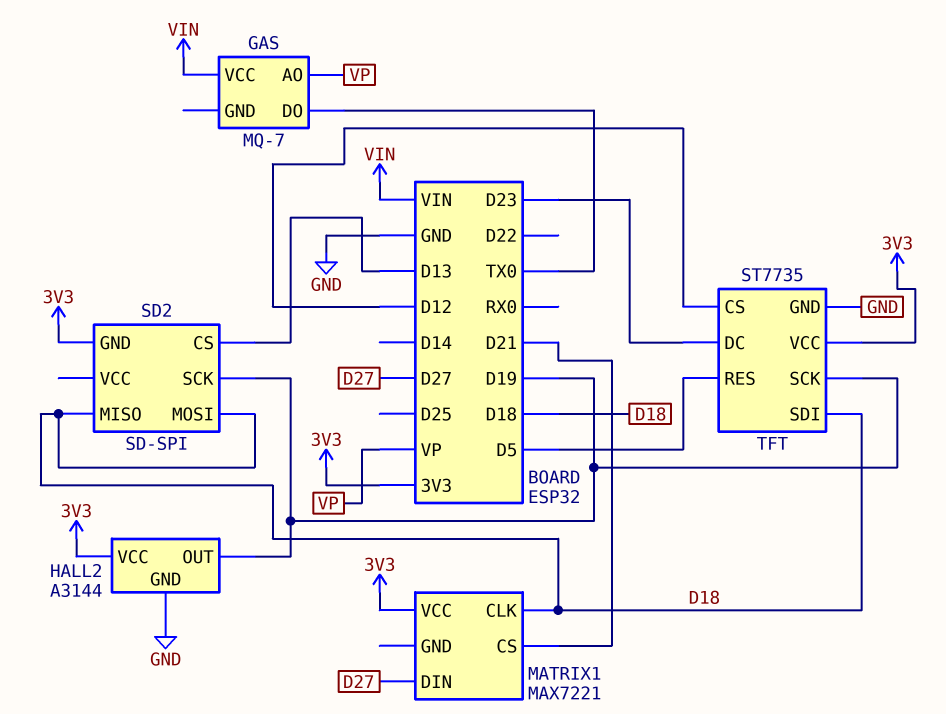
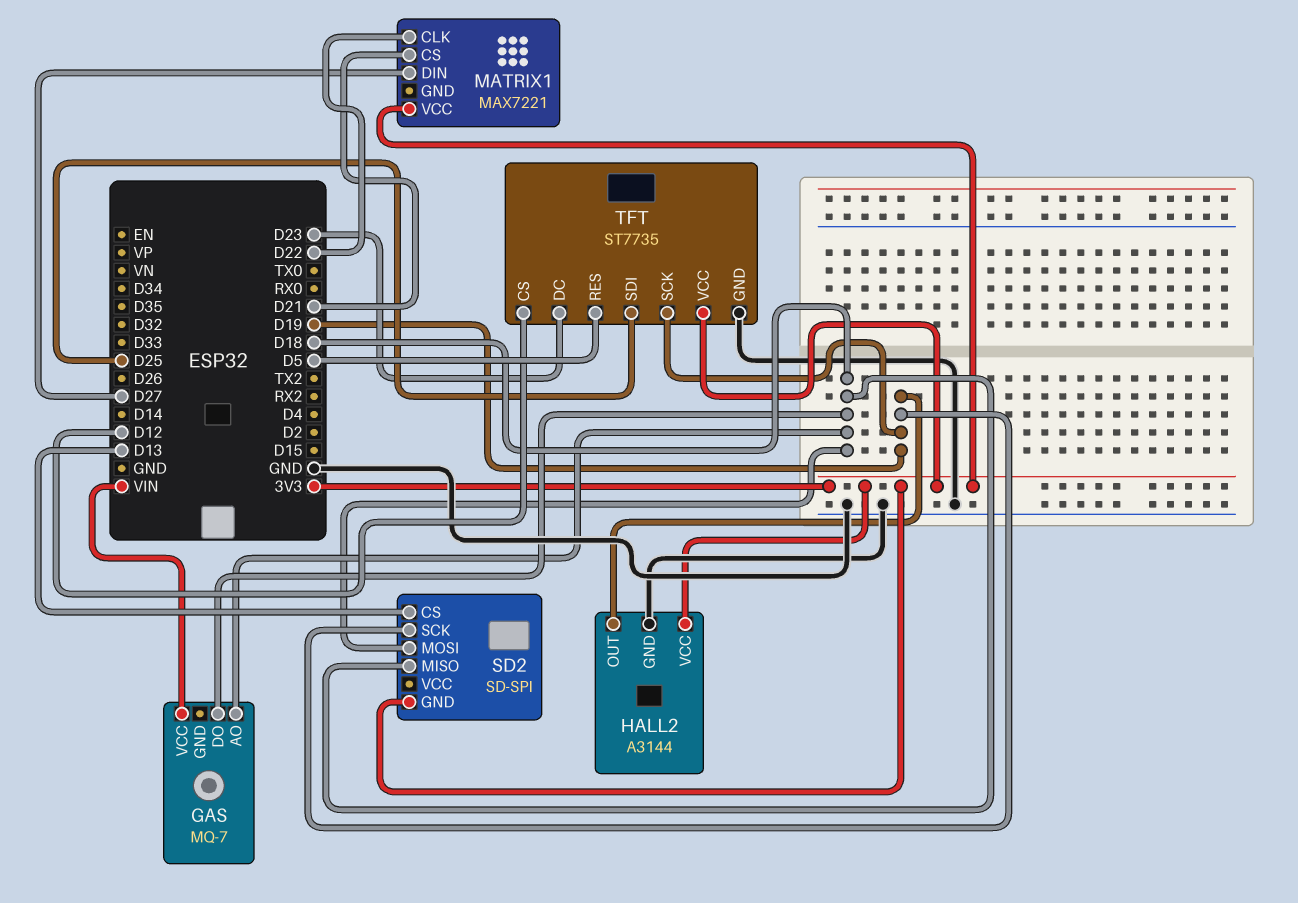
GAS pin AO: VP -> D18
GAS pin DO: TX0 -> D18
MATRIX1 pin CLK: D18 -> D22
TFT pin SDI: D18 -> D25

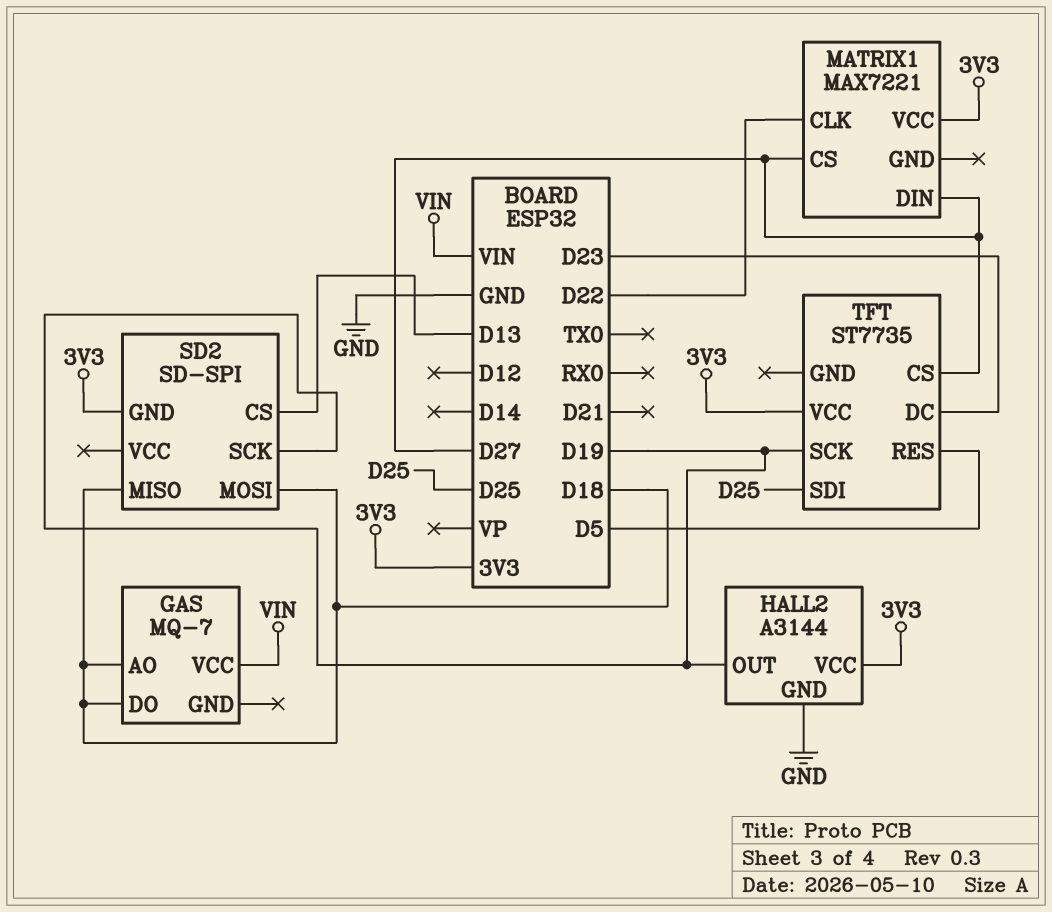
MATRIX1 pin CS: D21 -> D27
TFT pin CS: D12 -> D27
TFT pin GND: GND -> none

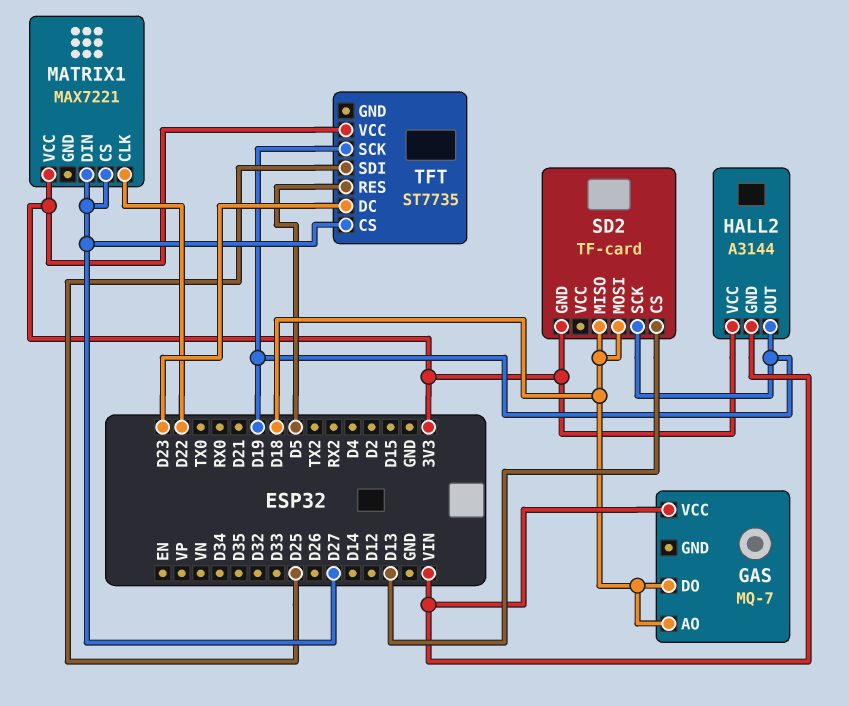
HALL2 pin GND: GND -> VIN
SD2: SD-SPI -> TF-card

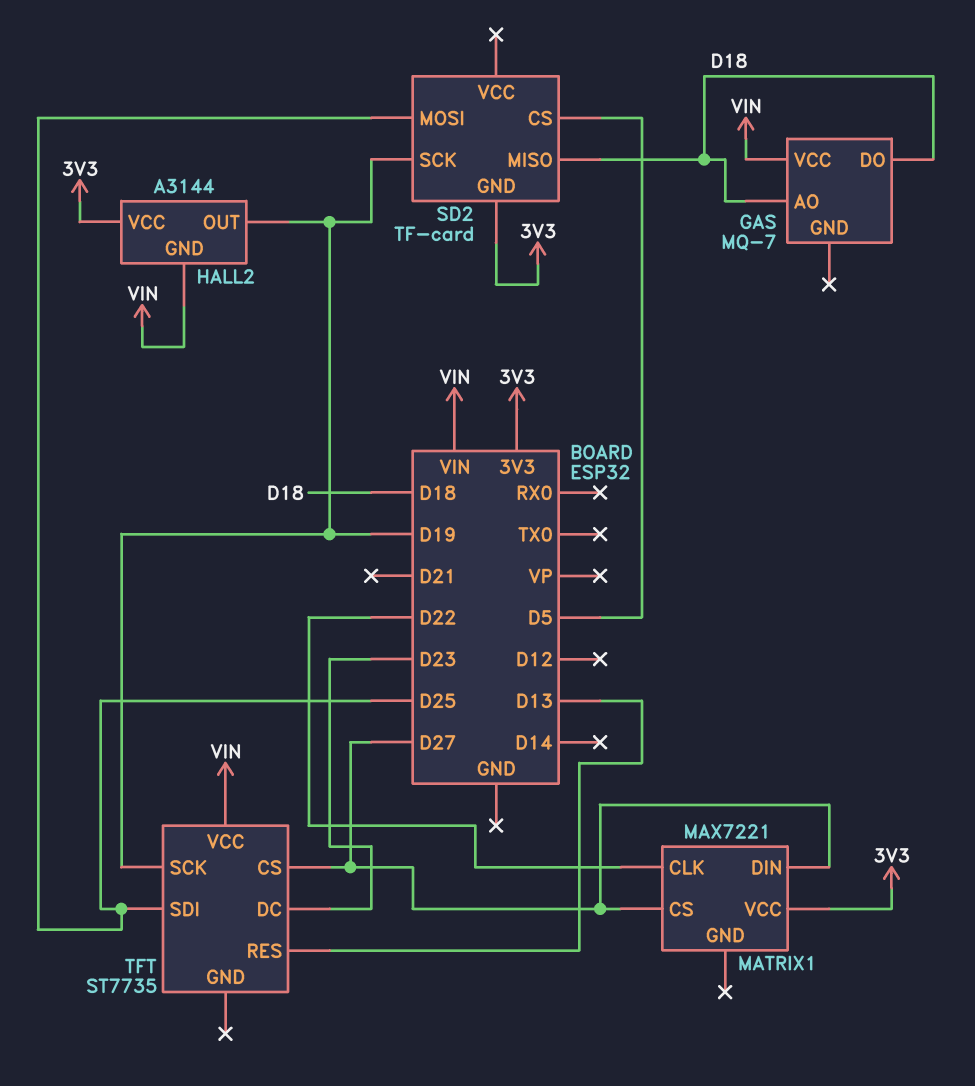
SD2 pin CS: D13 -> D5
SD2 pin MOSI: D18 -> D25
TFT pin RES: D5 -> D13
TFT pin VCC: 3V3 -> VIN

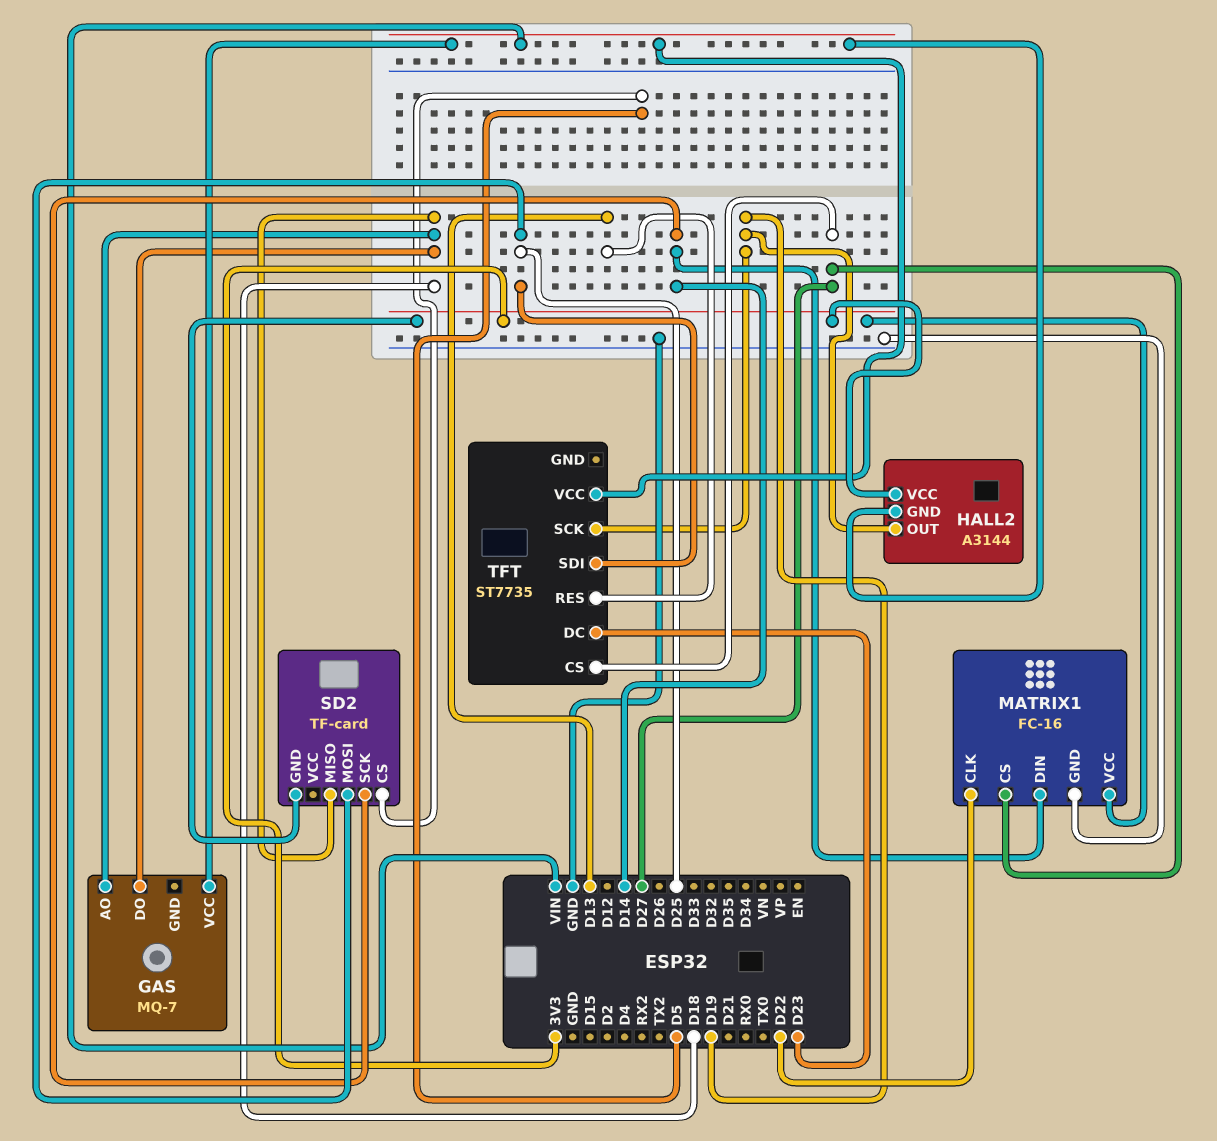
MATRIX1: MAX7221 -> FC-16
MATRIX1 pin DIN: D27 -> D14
MATRIX1 pin GND: none -> GND
SD2 pin SCK: D19 -> D14

